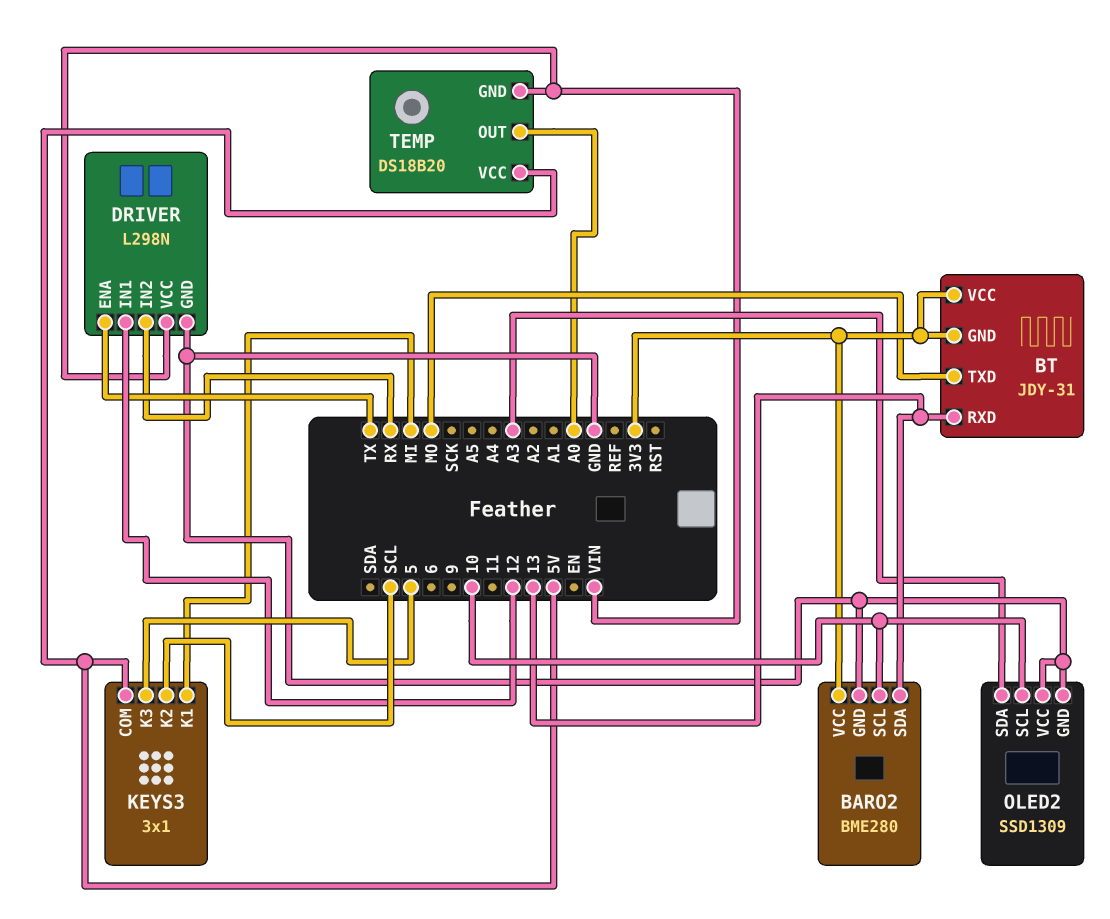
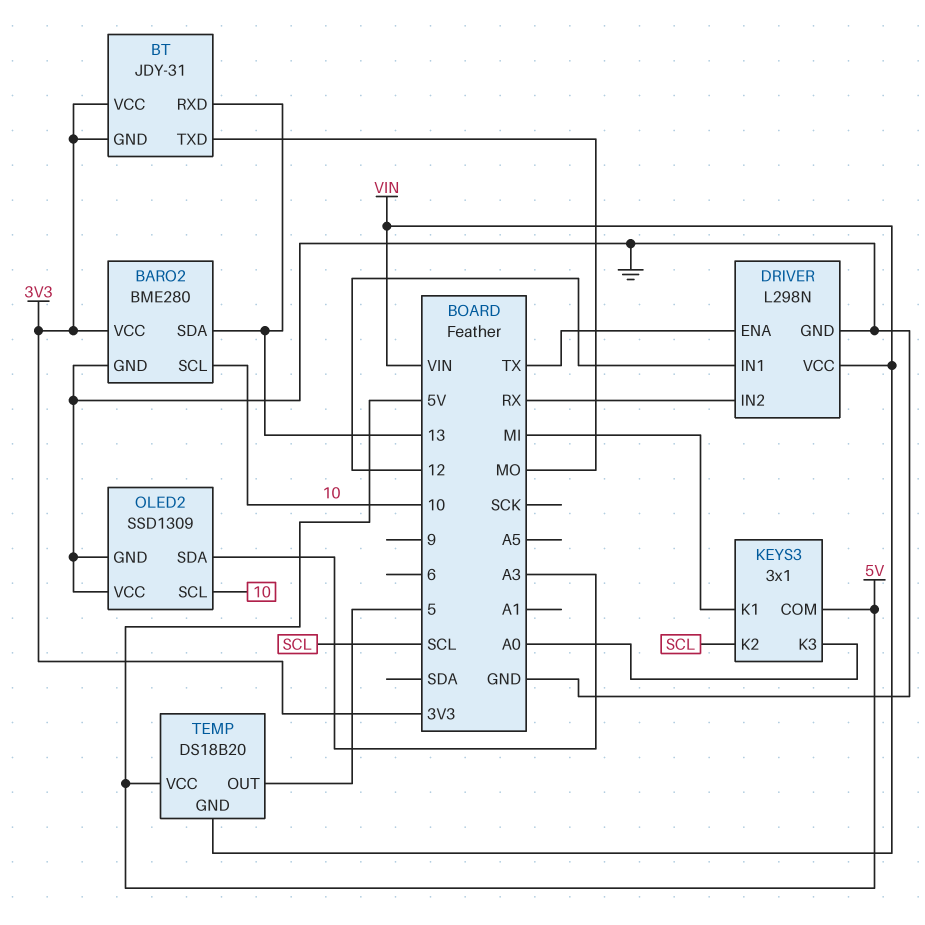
KEYS3 pin K3: 5 -> A0
TEMP pin OUT: A0 -> 5

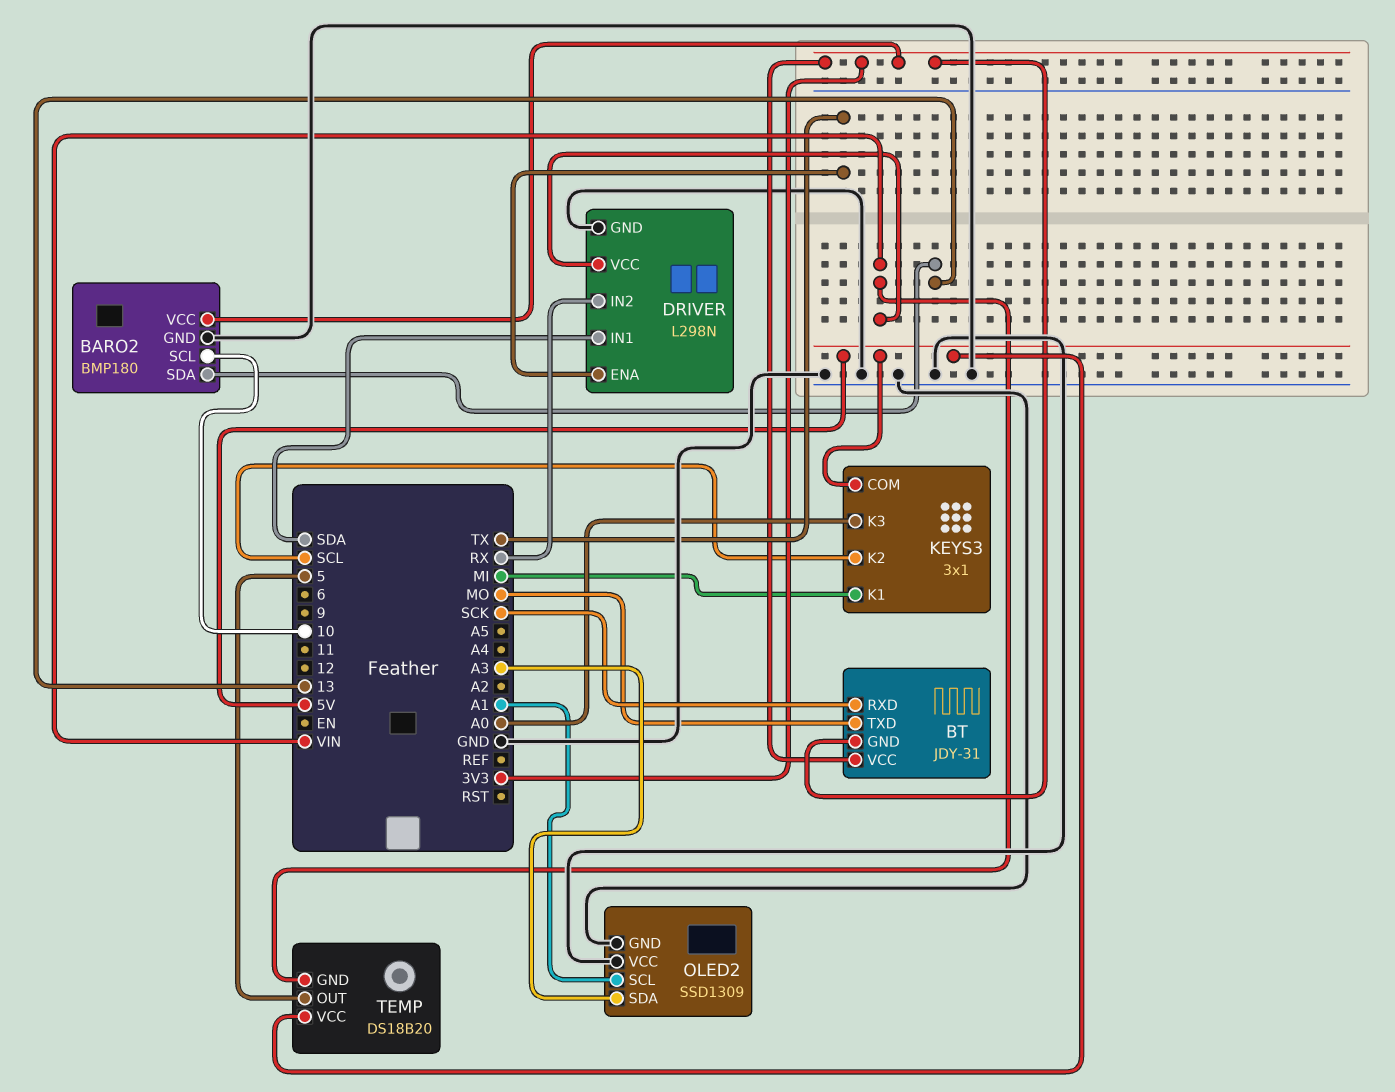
BARO2: BME280 -> BMP180
BT pin RXD: 13 -> SCK
DRIVER pin IN1: 12 -> SDA
OLED2 pin SCL: 10 -> A1

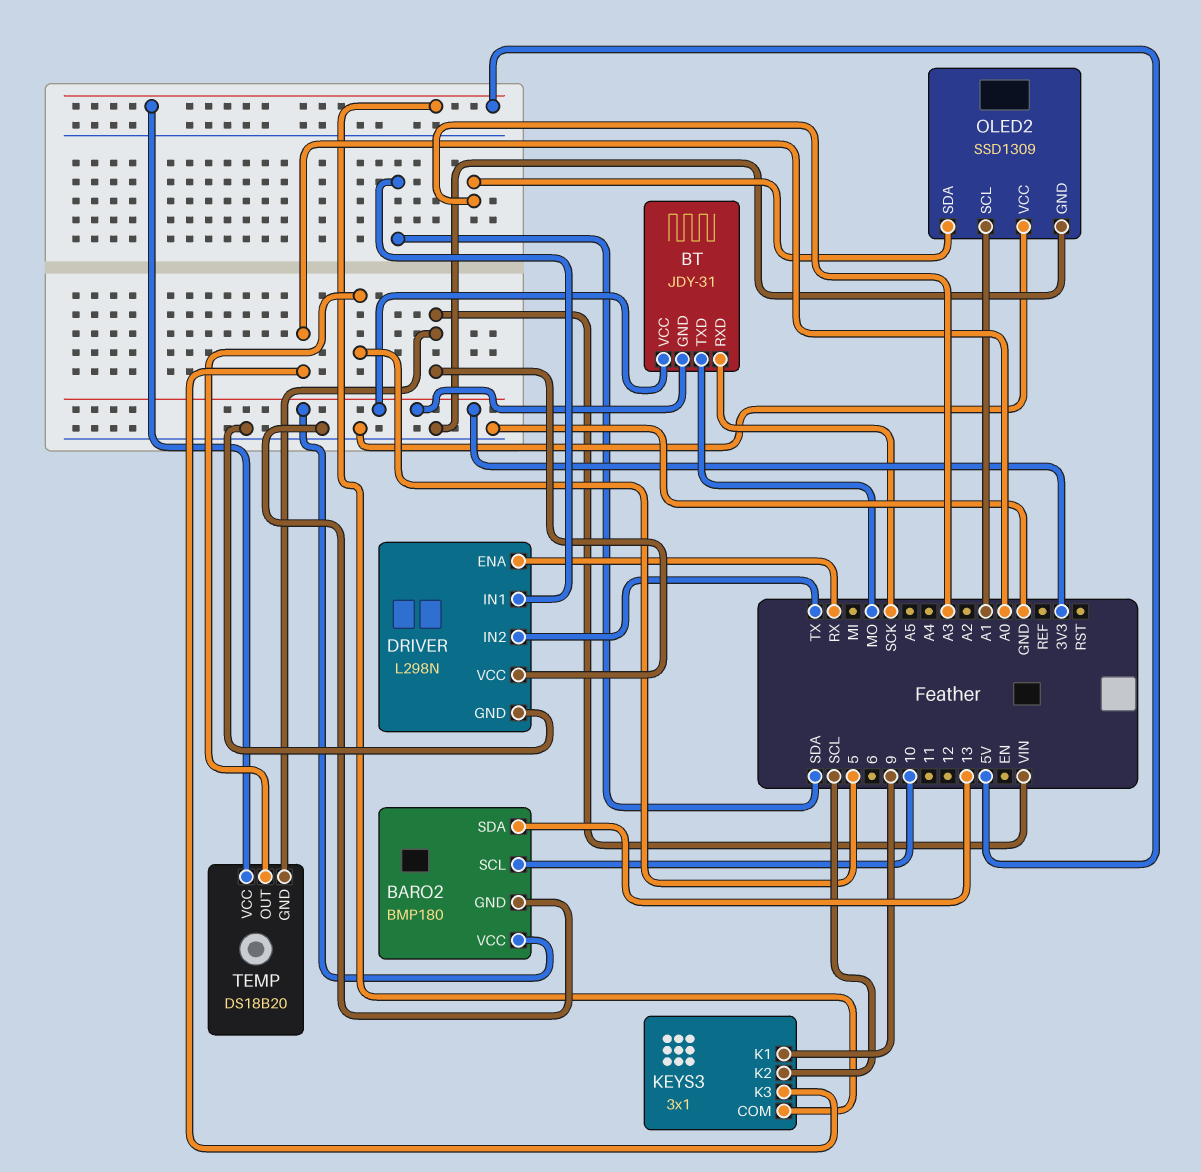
DRIVER pin ENA: TX -> RX
DRIVER pin IN2: RX -> TX
KEYS3 pin K1: MI -> 9

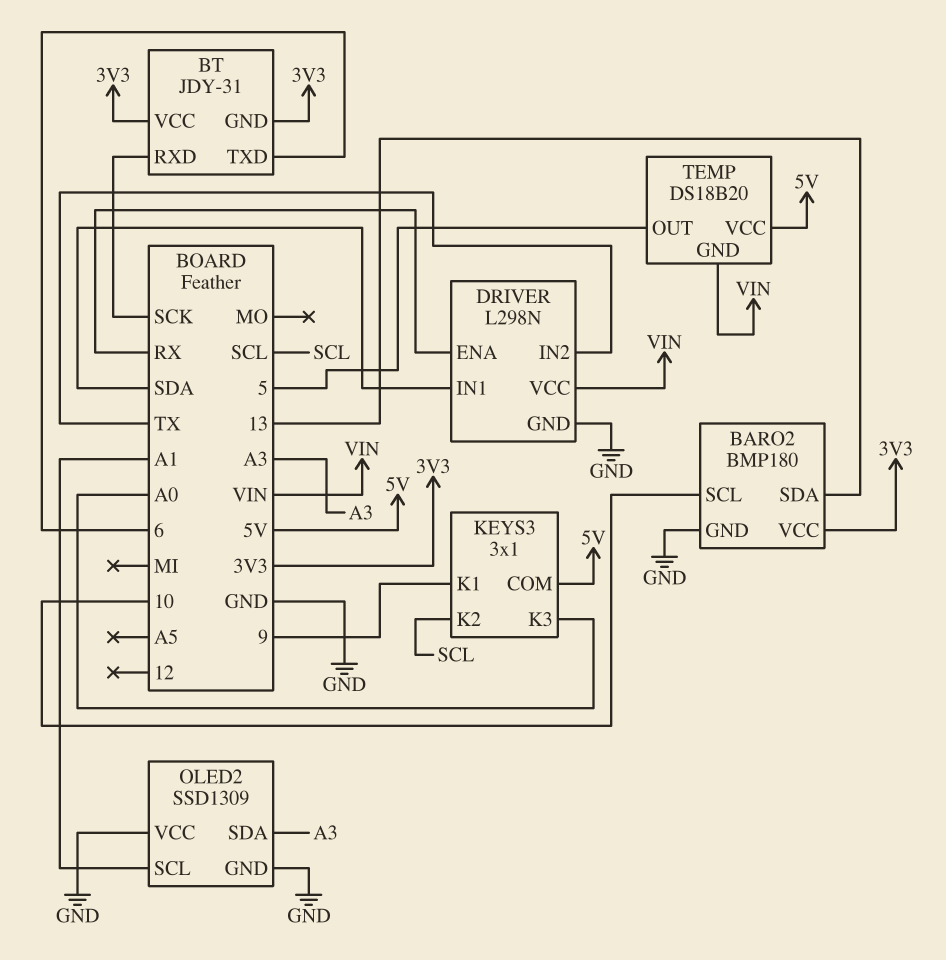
BT pin TXD: MO -> 6

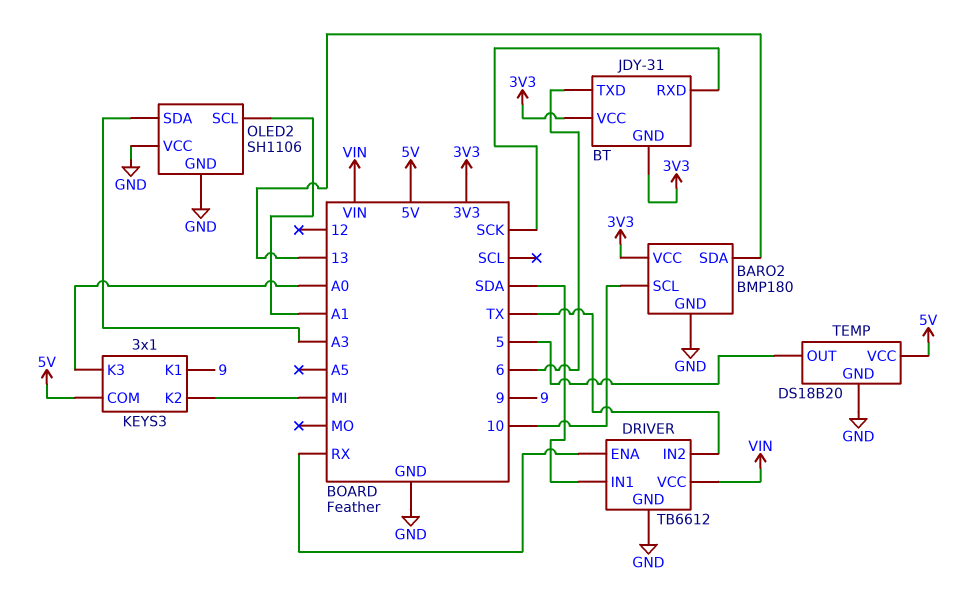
DRIVER: L298N -> TB6612
KEYS3 pin K2: SCL -> MI
OLED2: SSD1309 -> SH1106
TEMP pin GND: VIN -> GND

